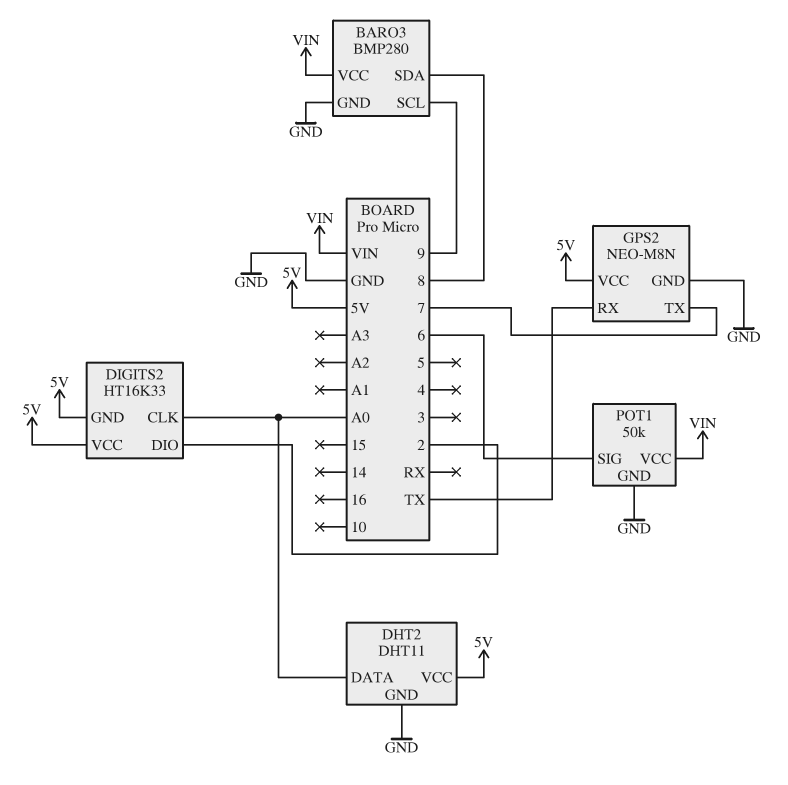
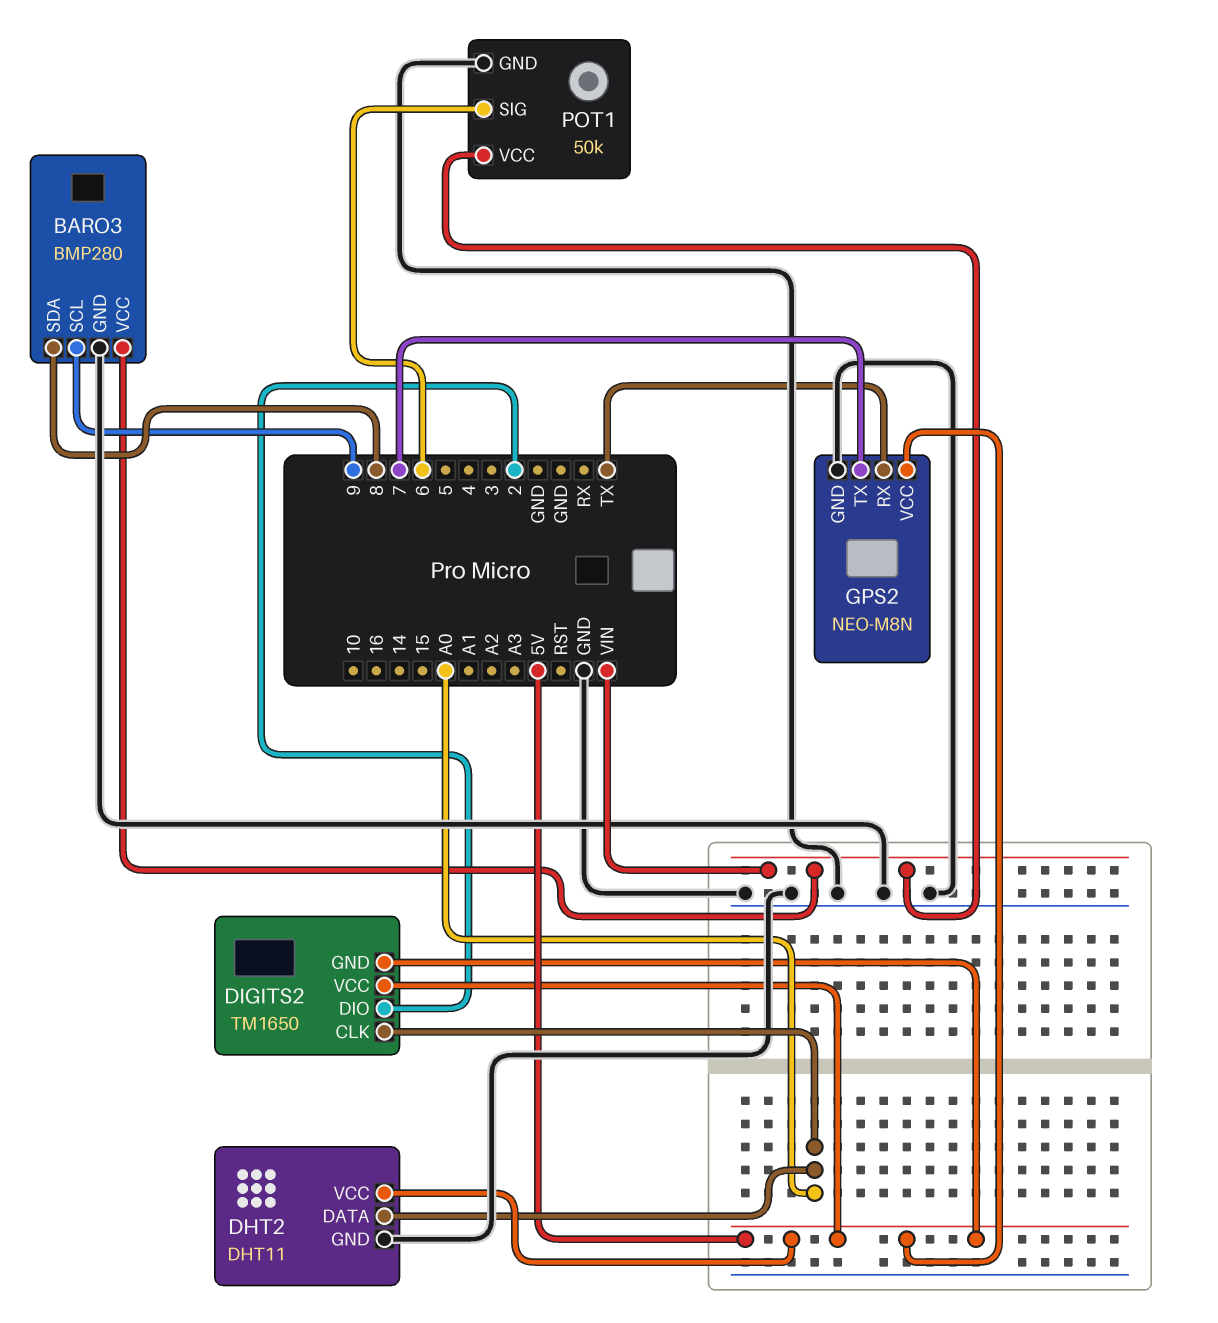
DIGITS2: HT16K33 -> TM1650

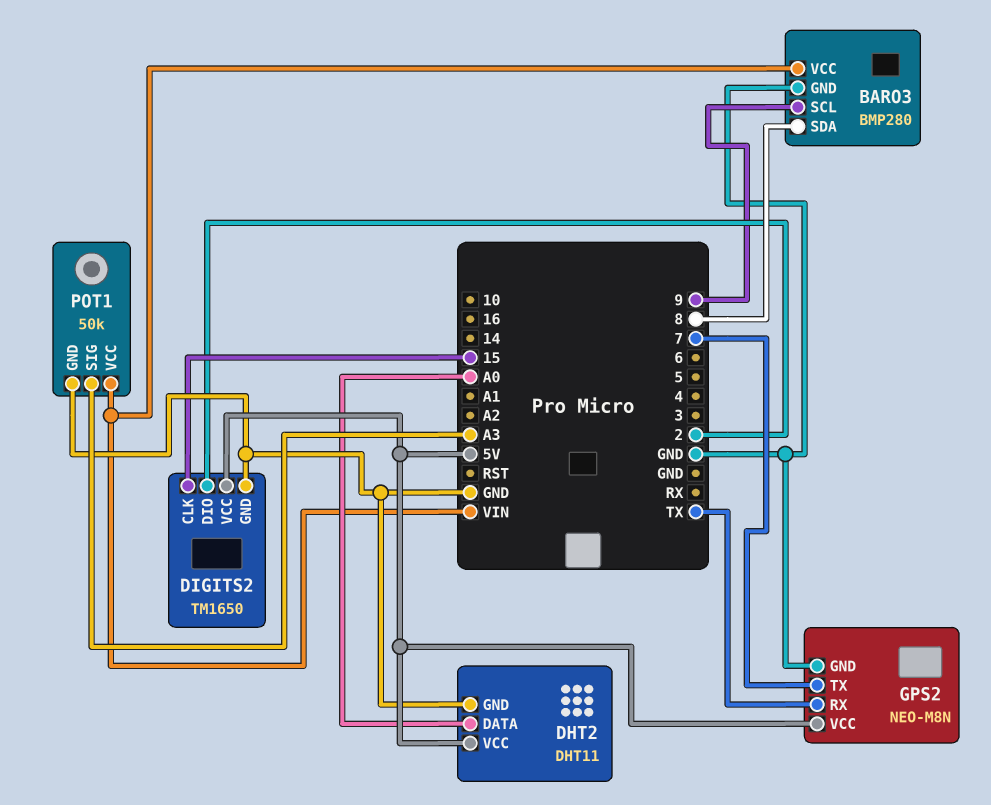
DIGITS2 pin CLK: A0 -> 15
DIGITS2 pin GND: 5V -> GND
POT1 pin SIG: 6 -> A3

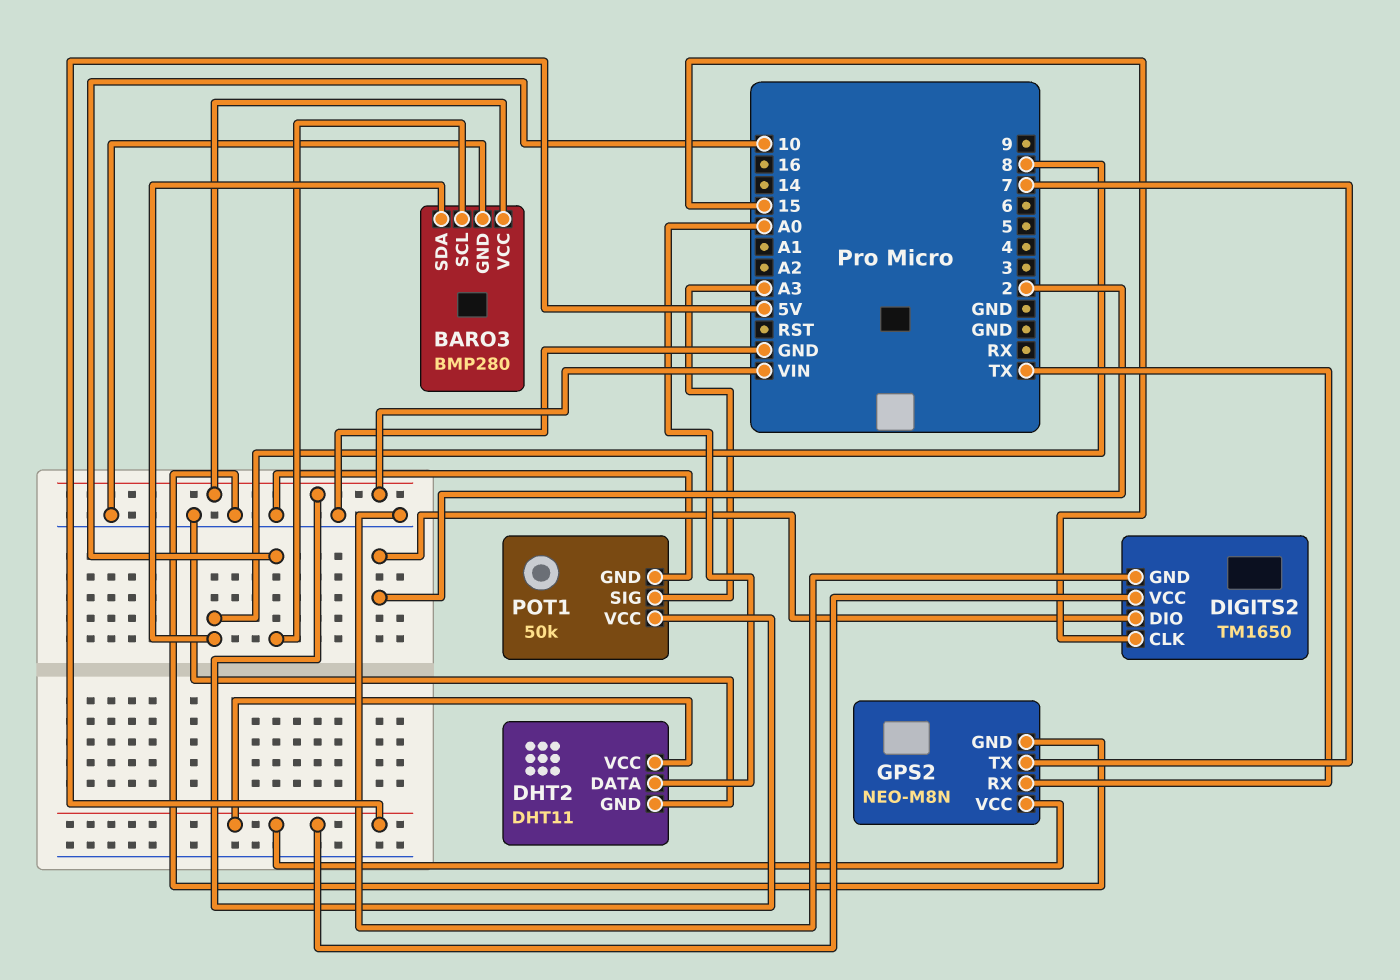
BARO3 pin SCL: 9 -> 10

